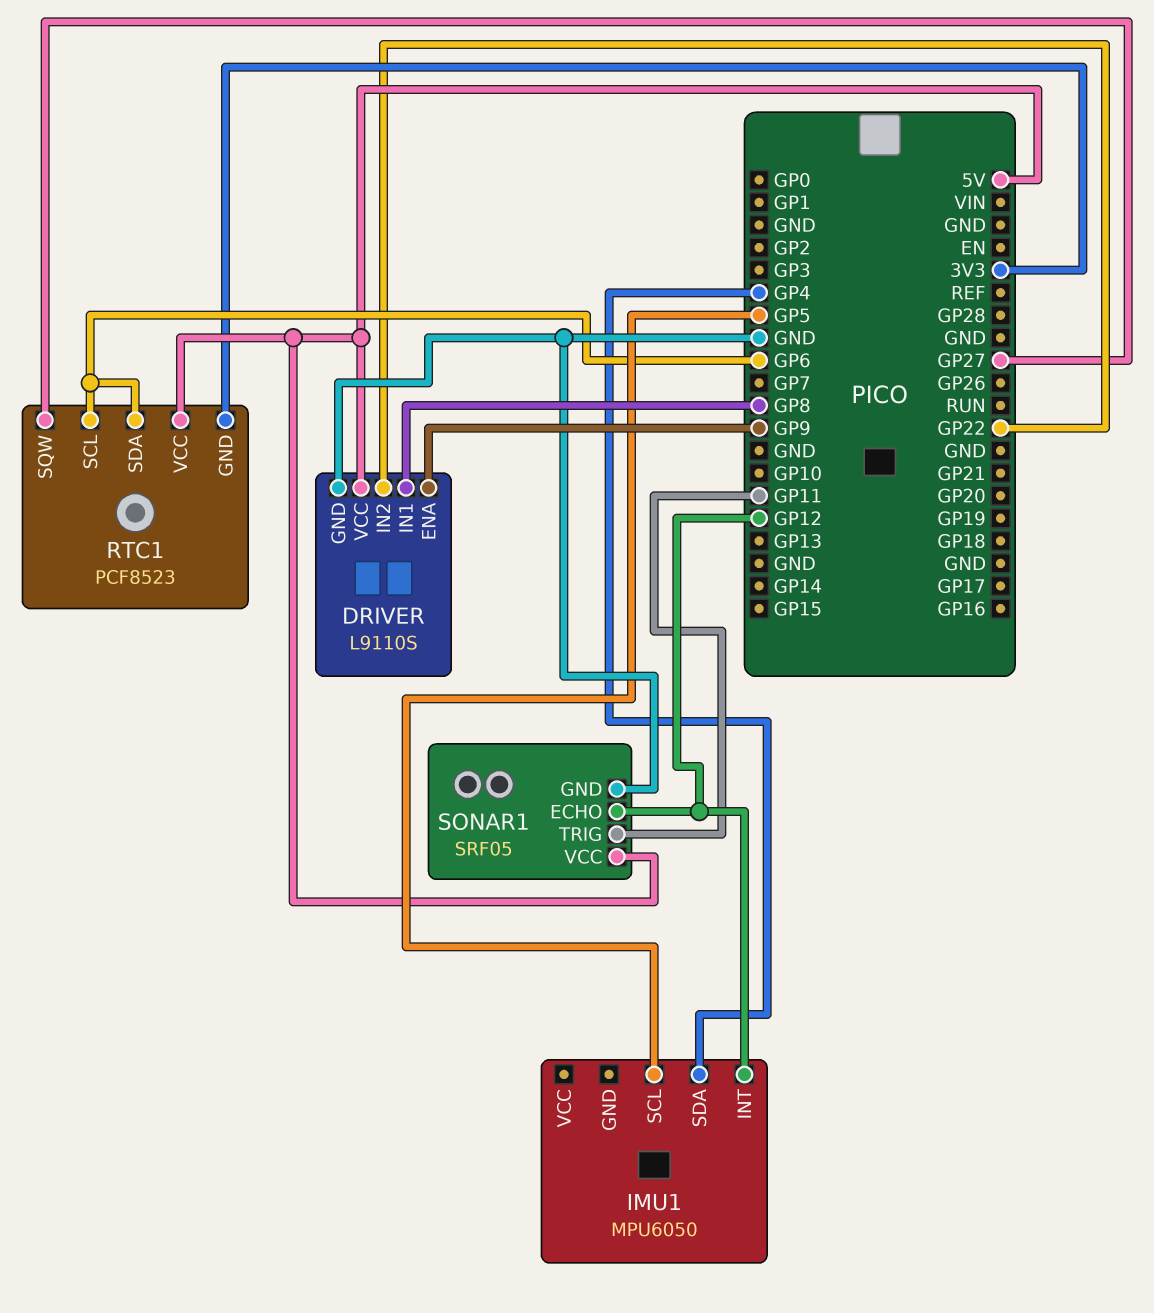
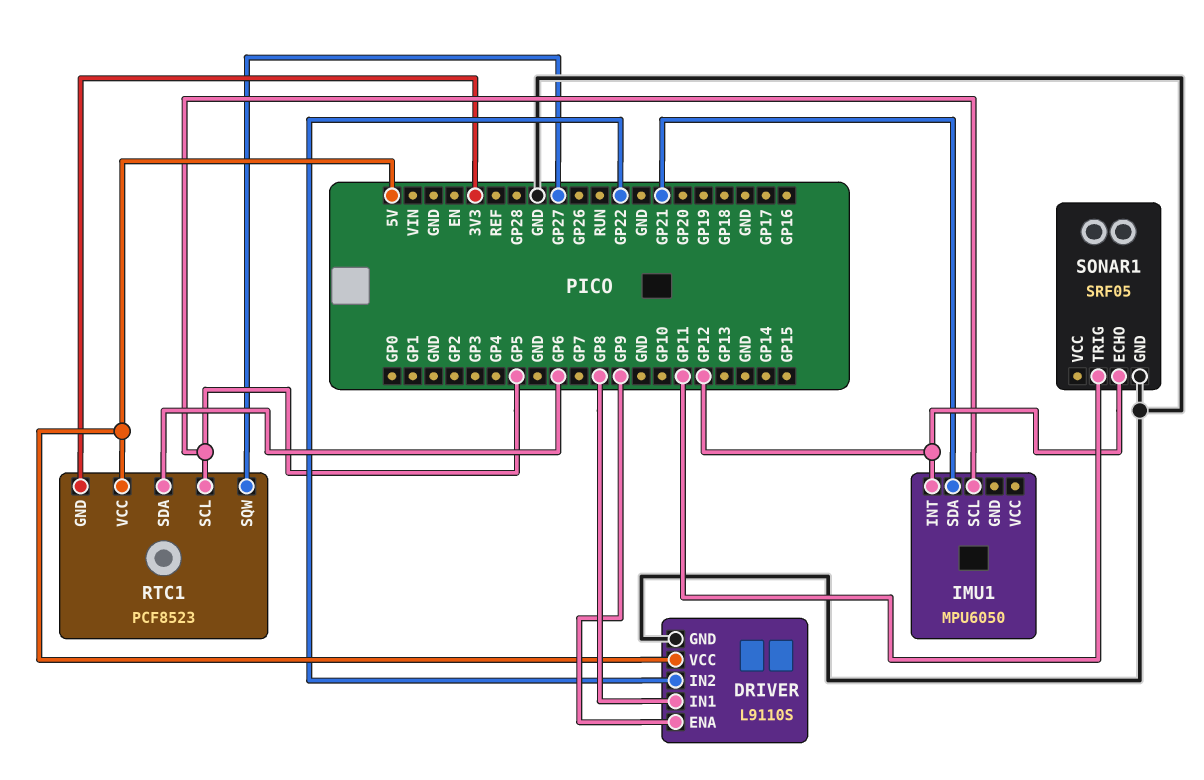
IMU1 pin SDA: GP4 -> GP21
RTC1 pin SCL: GP6 -> GP5
SONAR1 pin VCC: 5V -> none

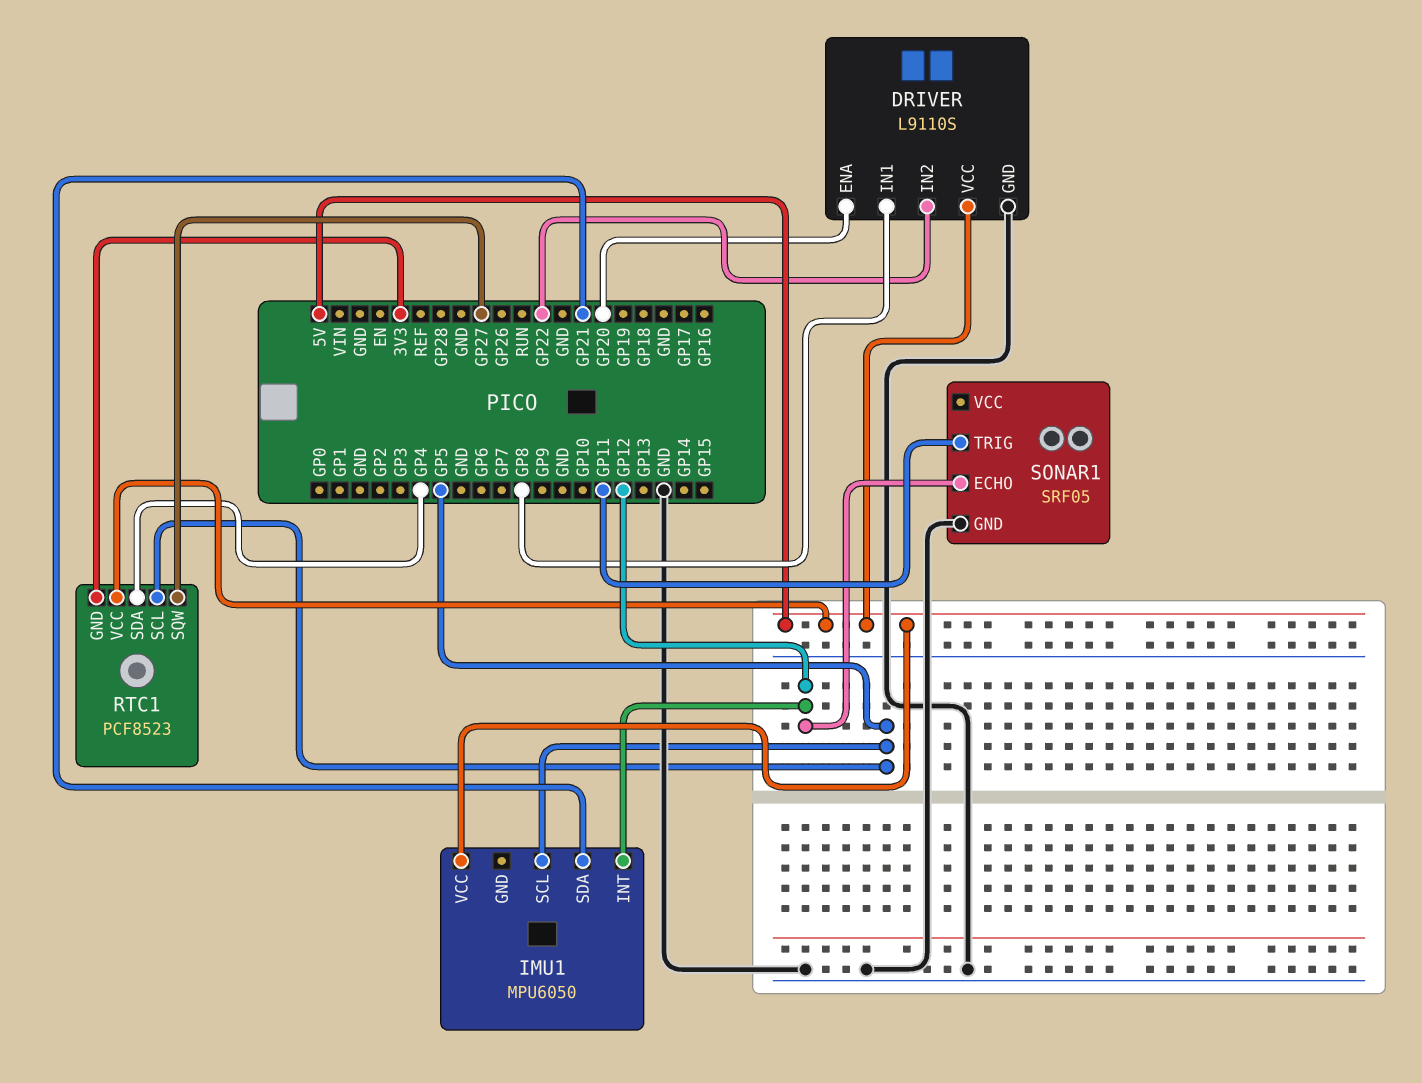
DRIVER pin ENA: GP9 -> GP20
IMU1 pin VCC: none -> 5V
RTC1 pin SDA: GP6 -> GP4

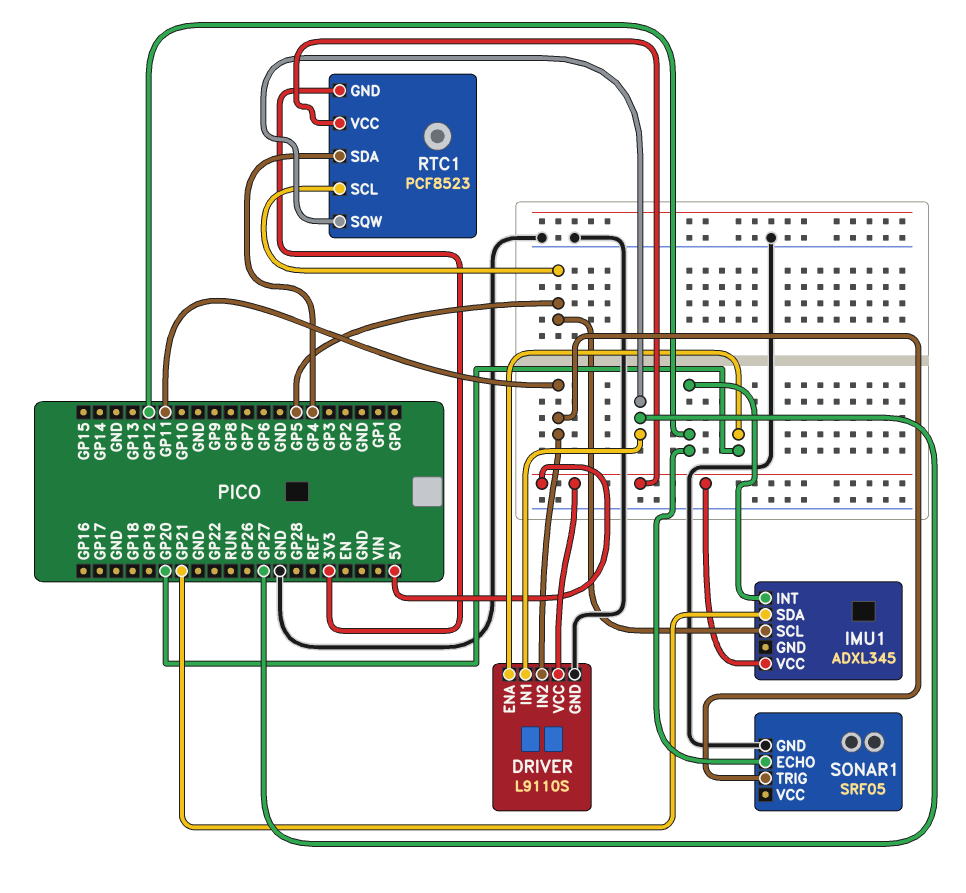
DRIVER pin IN1: GP8 -> GP27
DRIVER pin IN2: GP22 -> GP11
IMU1: MPU6050 -> ADXL345

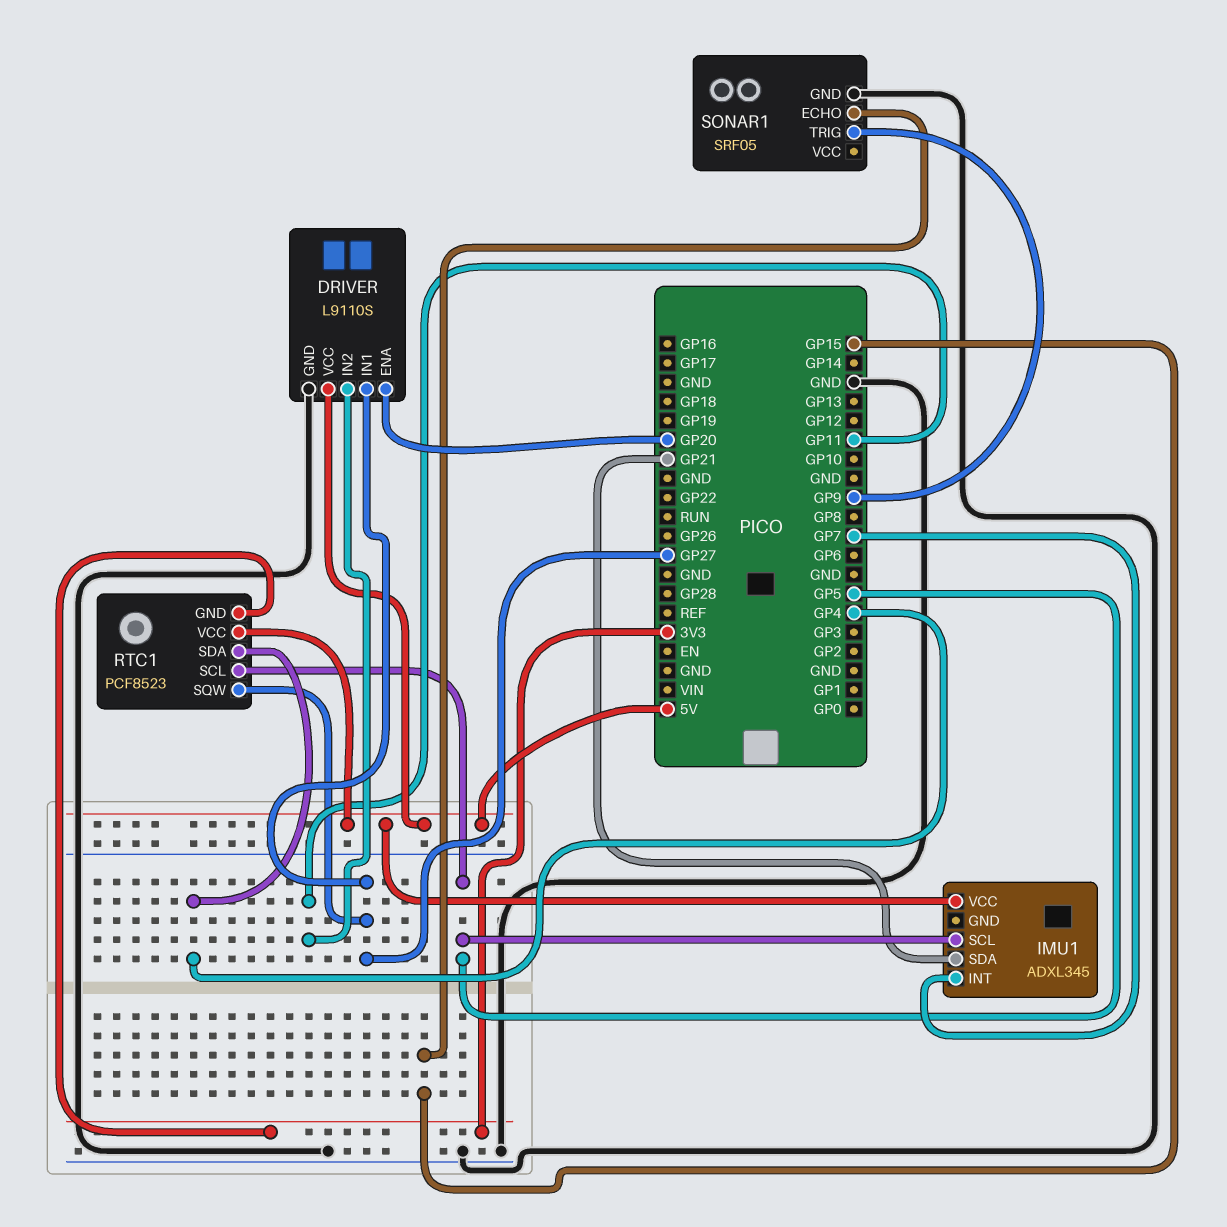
IMU1 pin INT: GP12 -> GP7
SONAR1 pin ECHO: GP12 -> GP15
SONAR1 pin TRIG: GP11 -> GP9

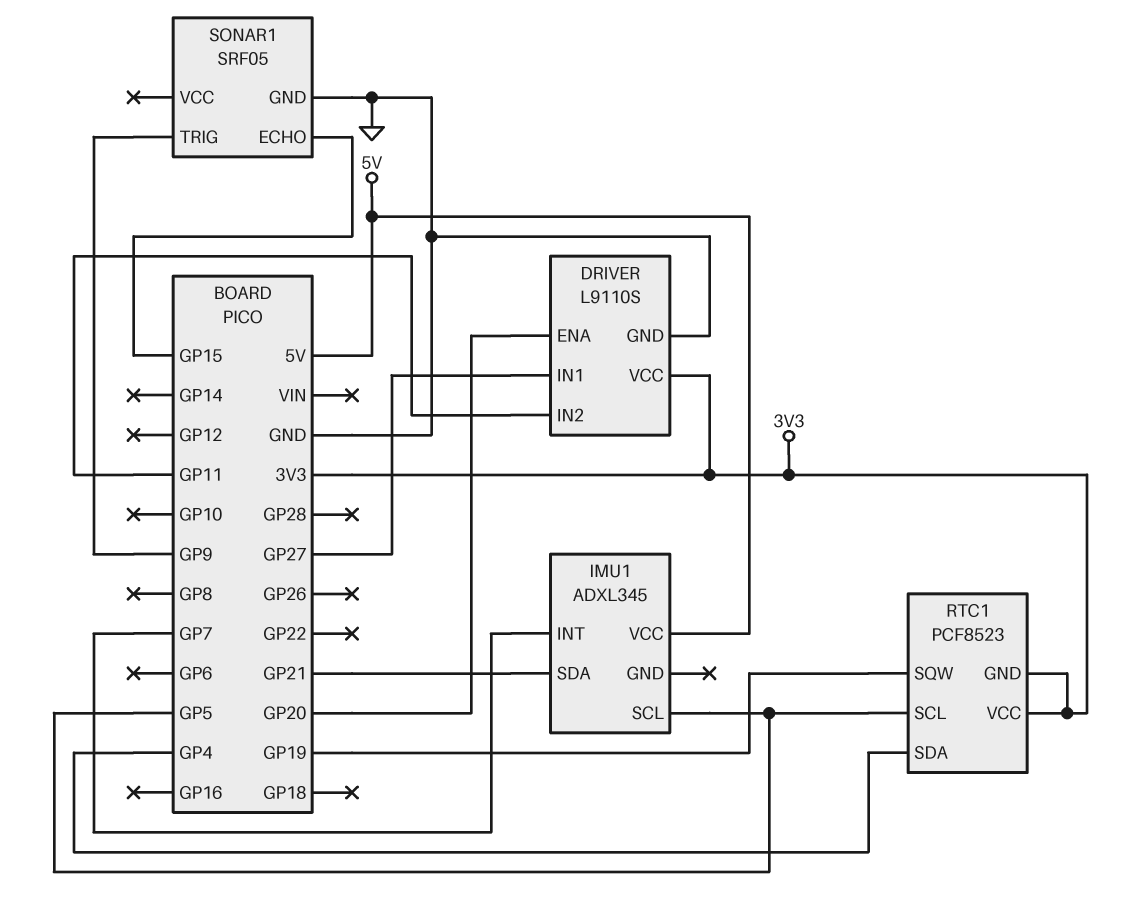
DRIVER pin VCC: 5V -> 3V3
RTC1 pin SQW: GP27 -> GP19
RTC1 pin VCC: 5V -> 3V3

